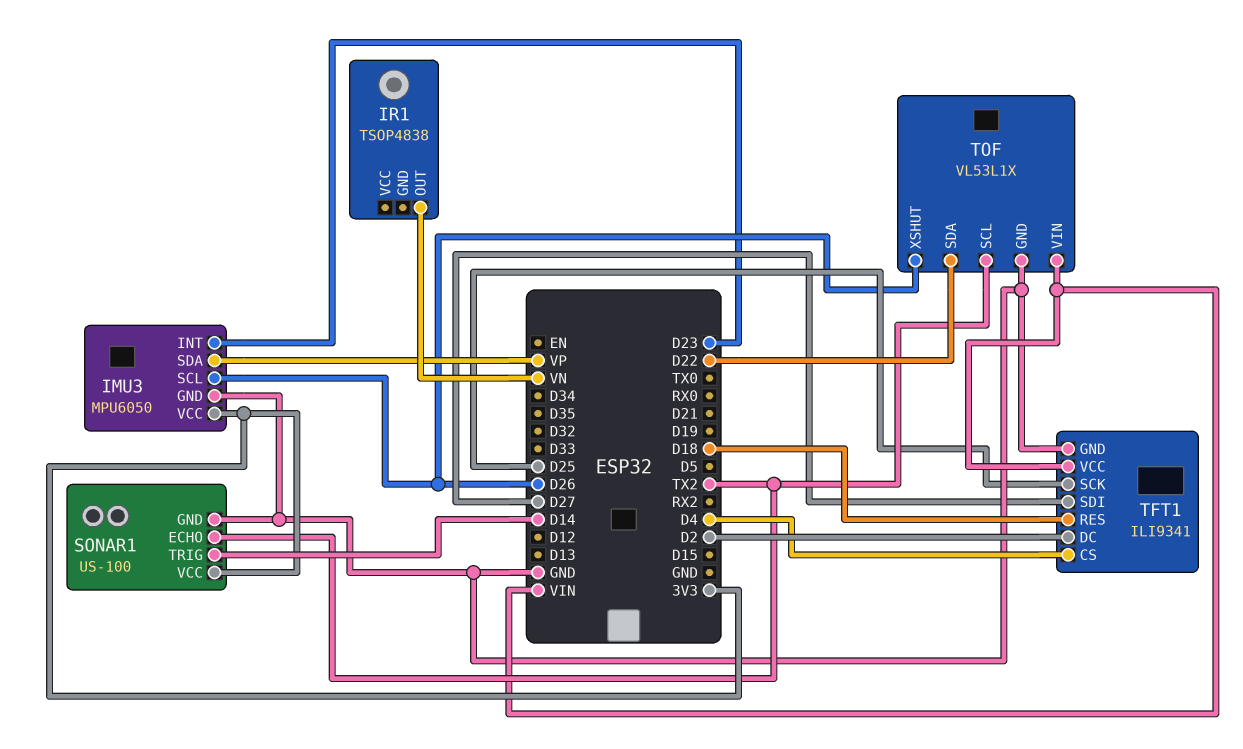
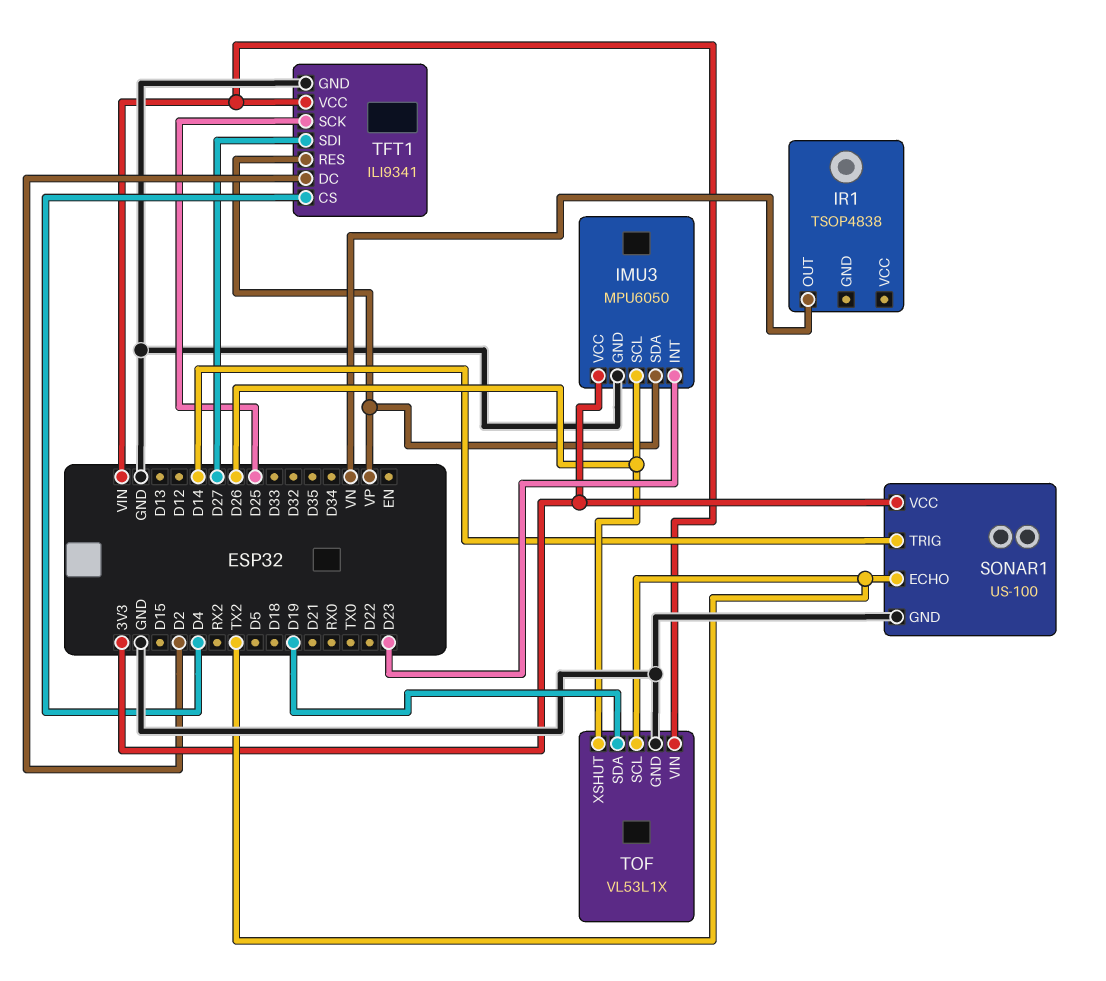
TFT1 pin RES: D18 -> VP
TOF pin SDA: D22 -> D19

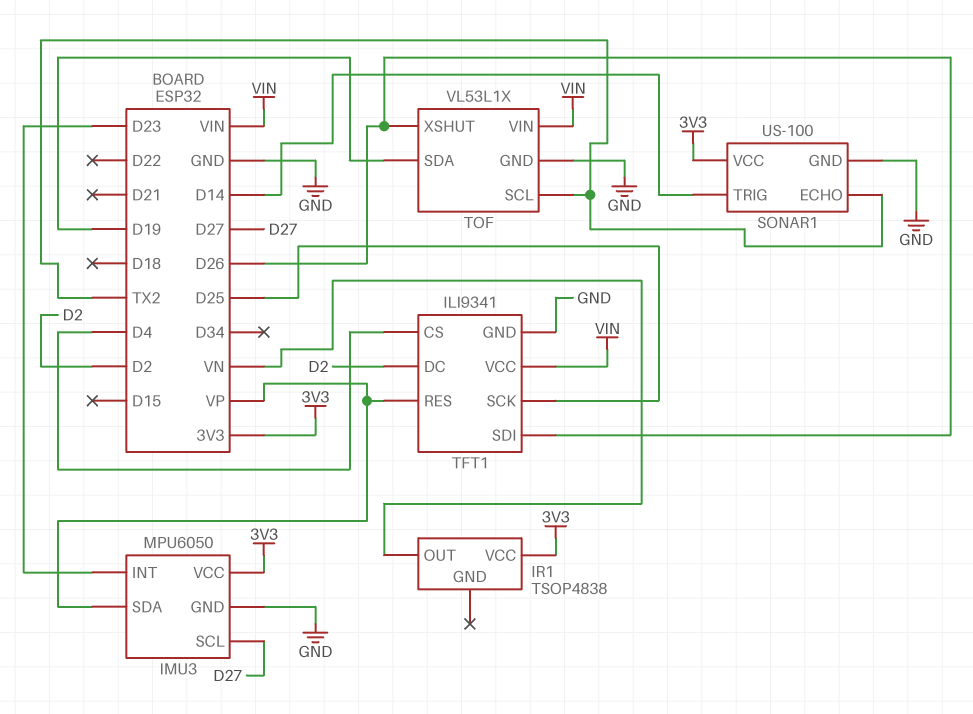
IMU3 pin SCL: D26 -> D27
IR1 pin VCC: none -> 3V3
TFT1 pin SDI: D27 -> D26

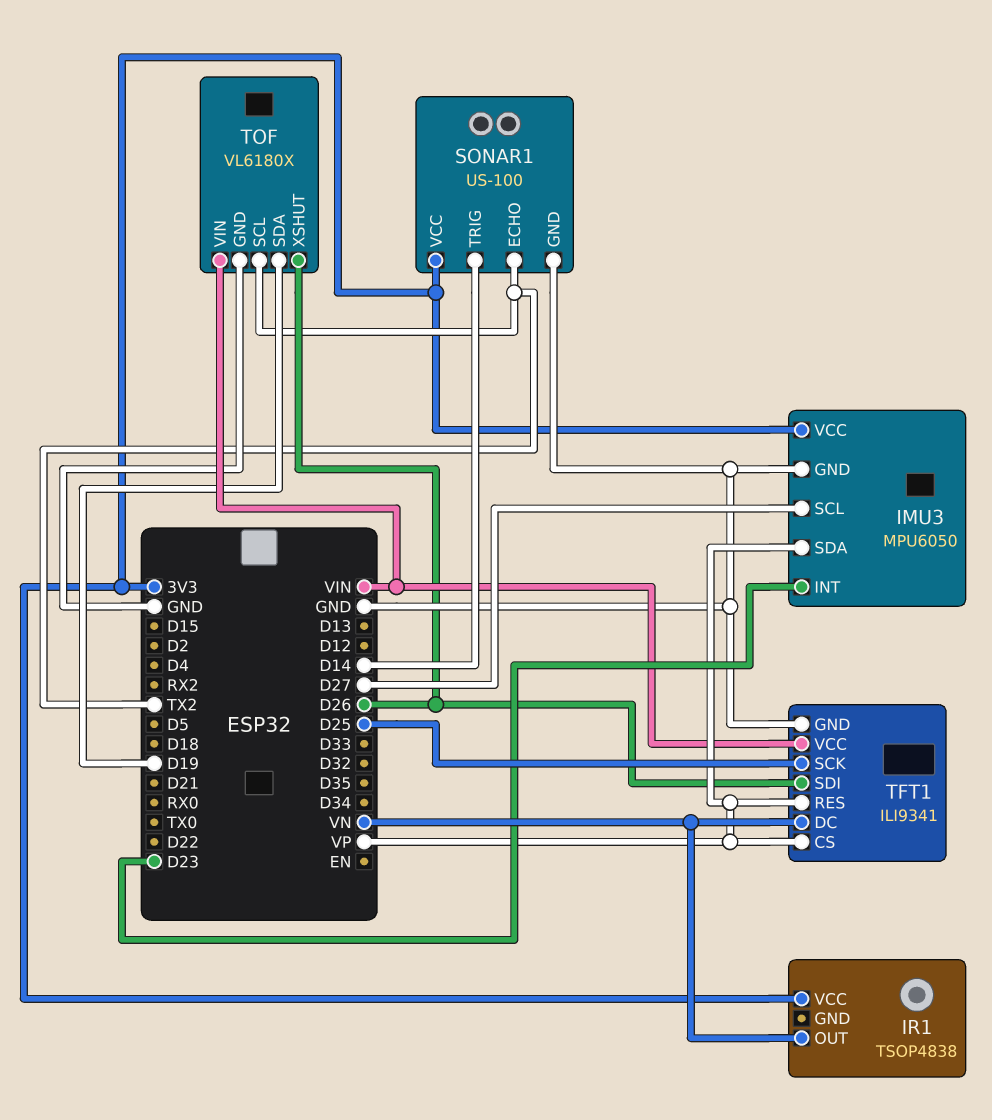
TFT1 pin CS: D4 -> VP
TFT1 pin DC: D2 -> VN
TOF: VL53L1X -> VL6180X

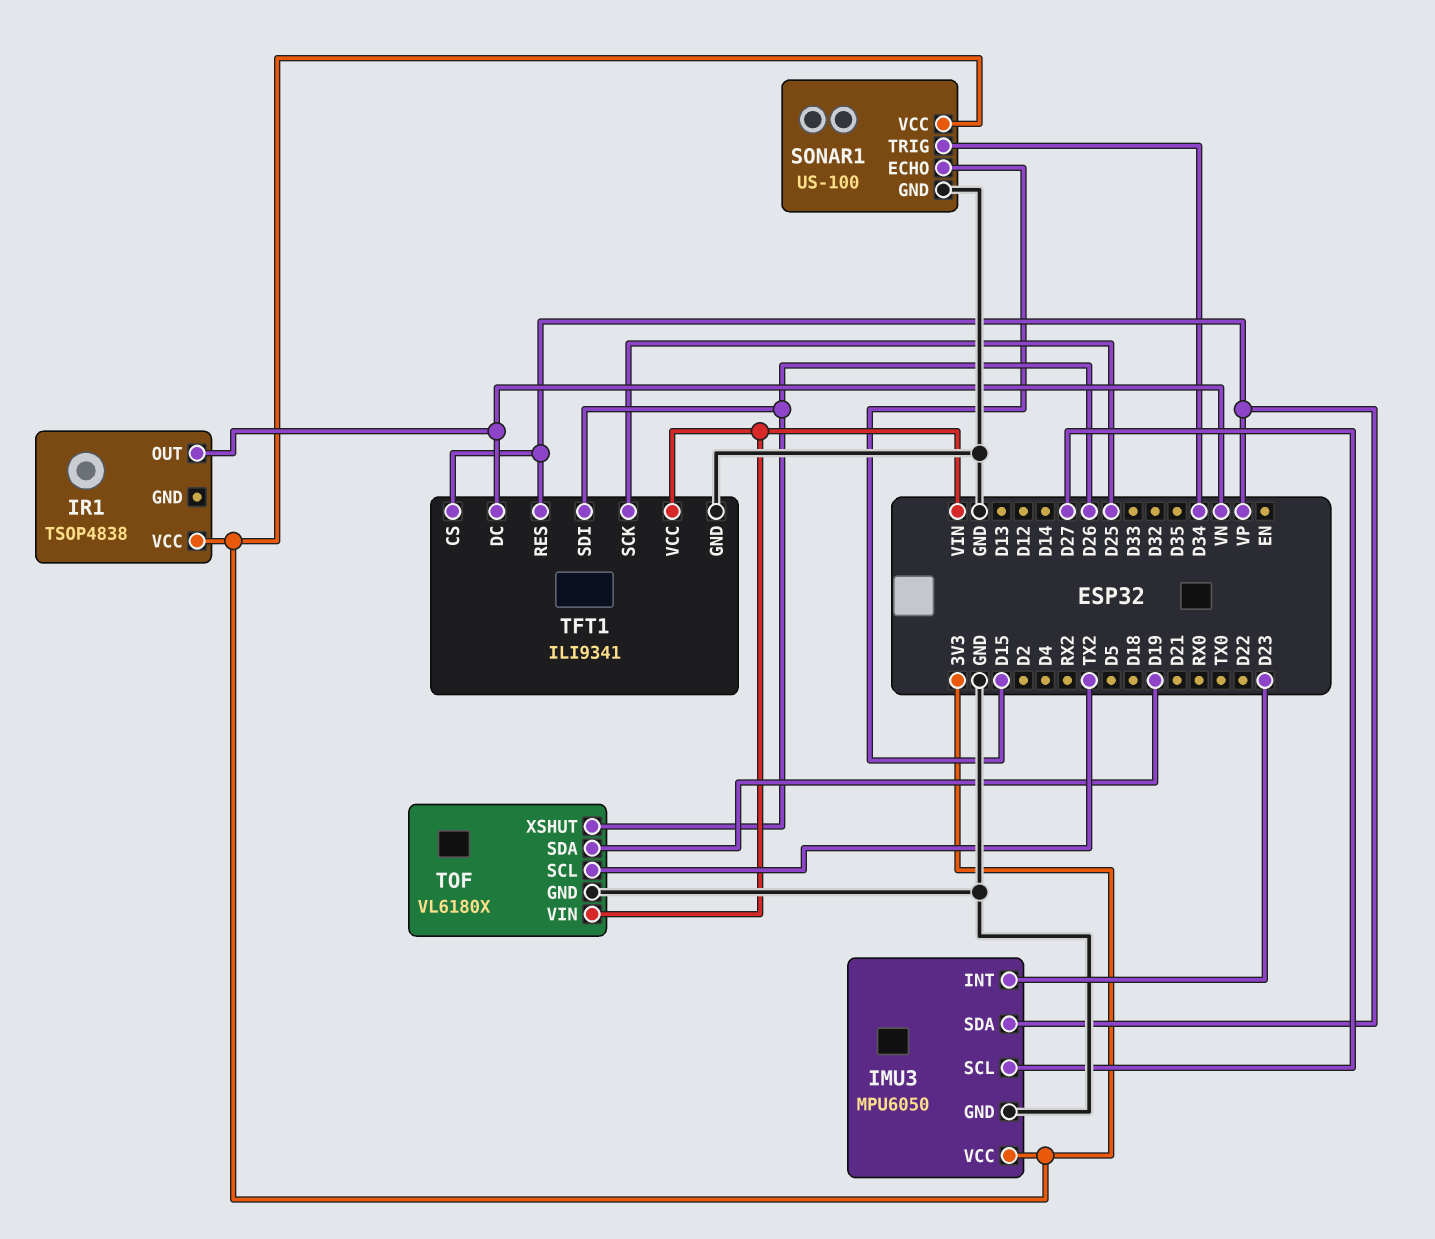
SONAR1 pin ECHO: TX2 -> D15
SONAR1 pin TRIG: D14 -> D34

